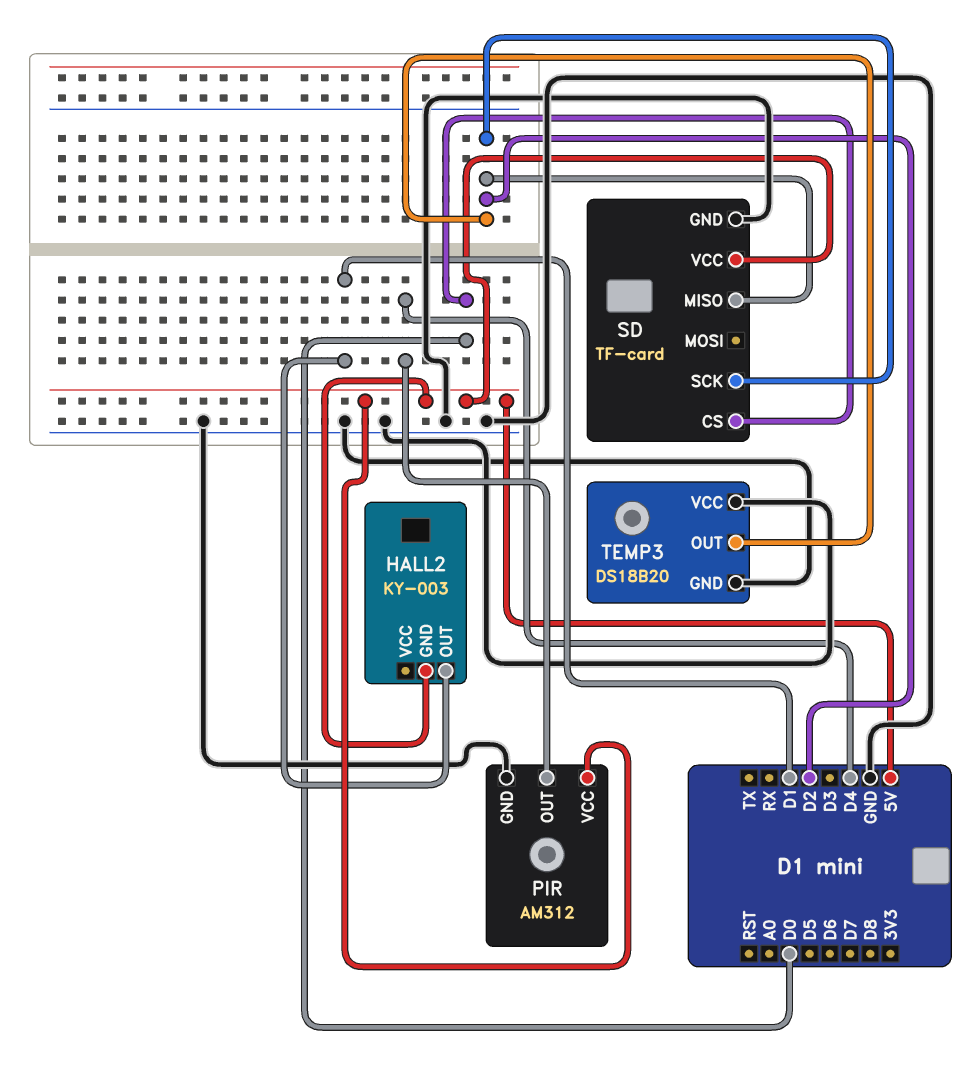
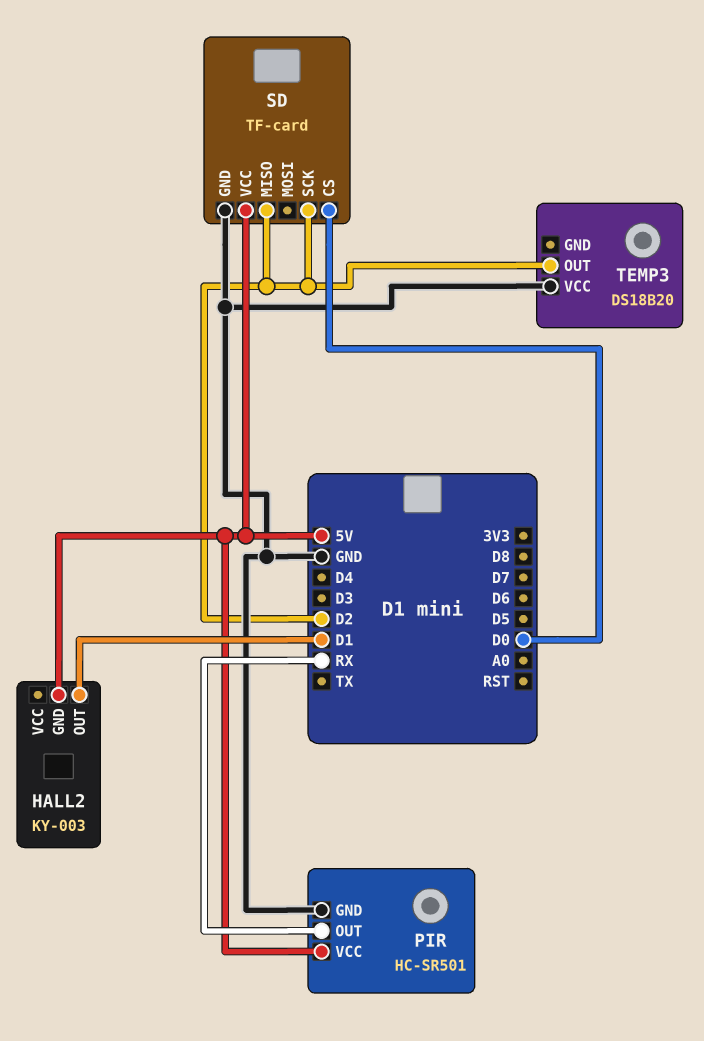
PIR: AM312 -> HC-SR501
PIR pin OUT: D4 -> RX
TEMP3 pin GND: GND -> none

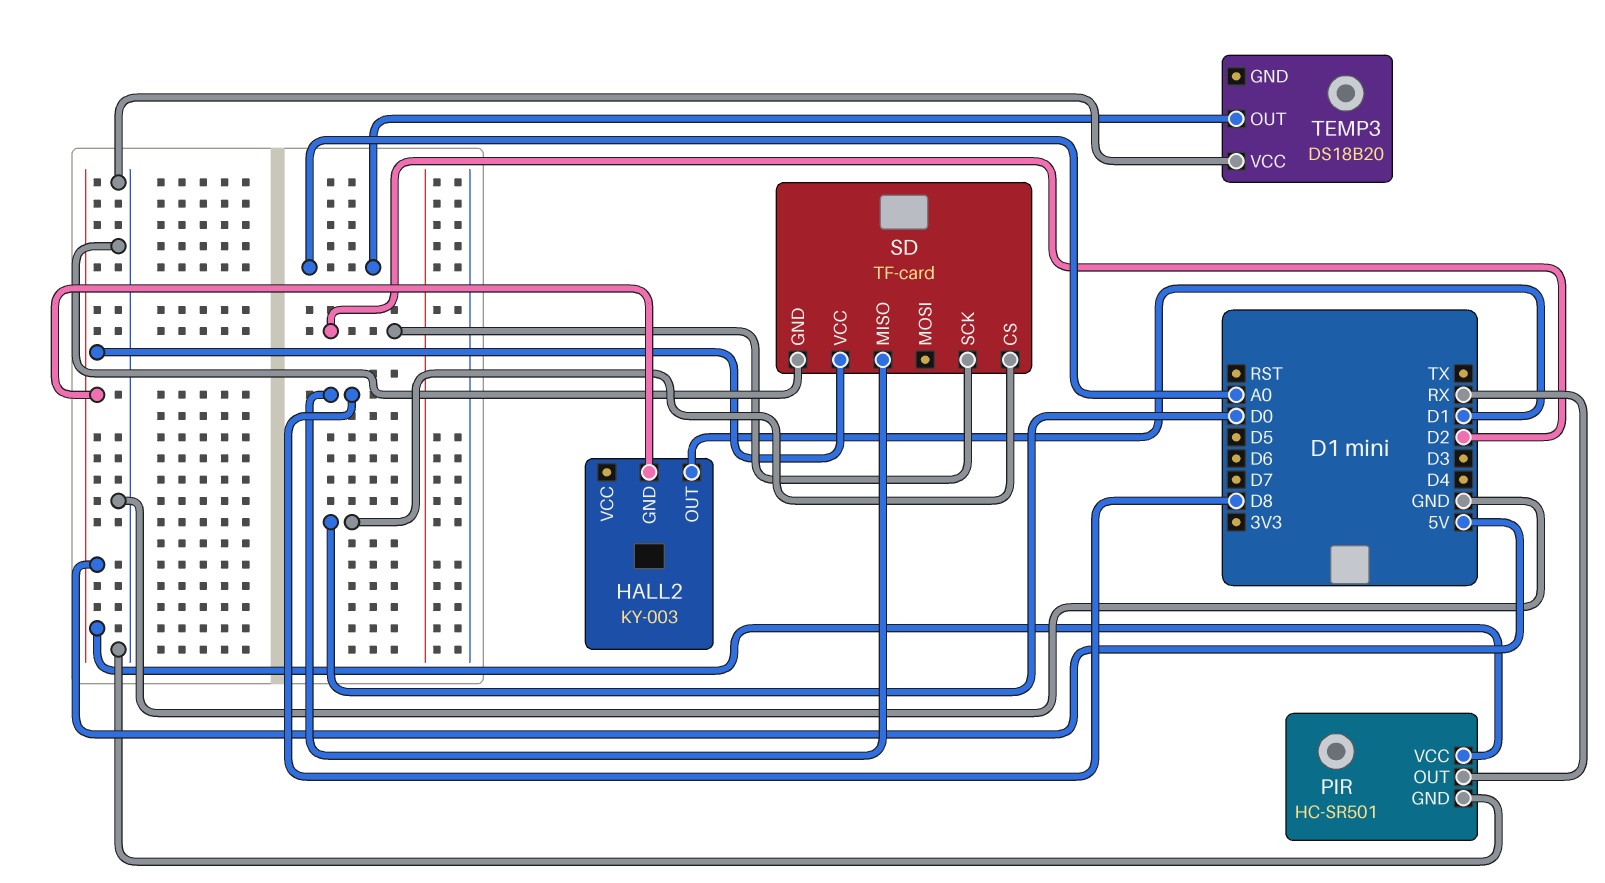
SD pin MISO: D2 -> D8
TEMP3 pin OUT: D2 -> A0

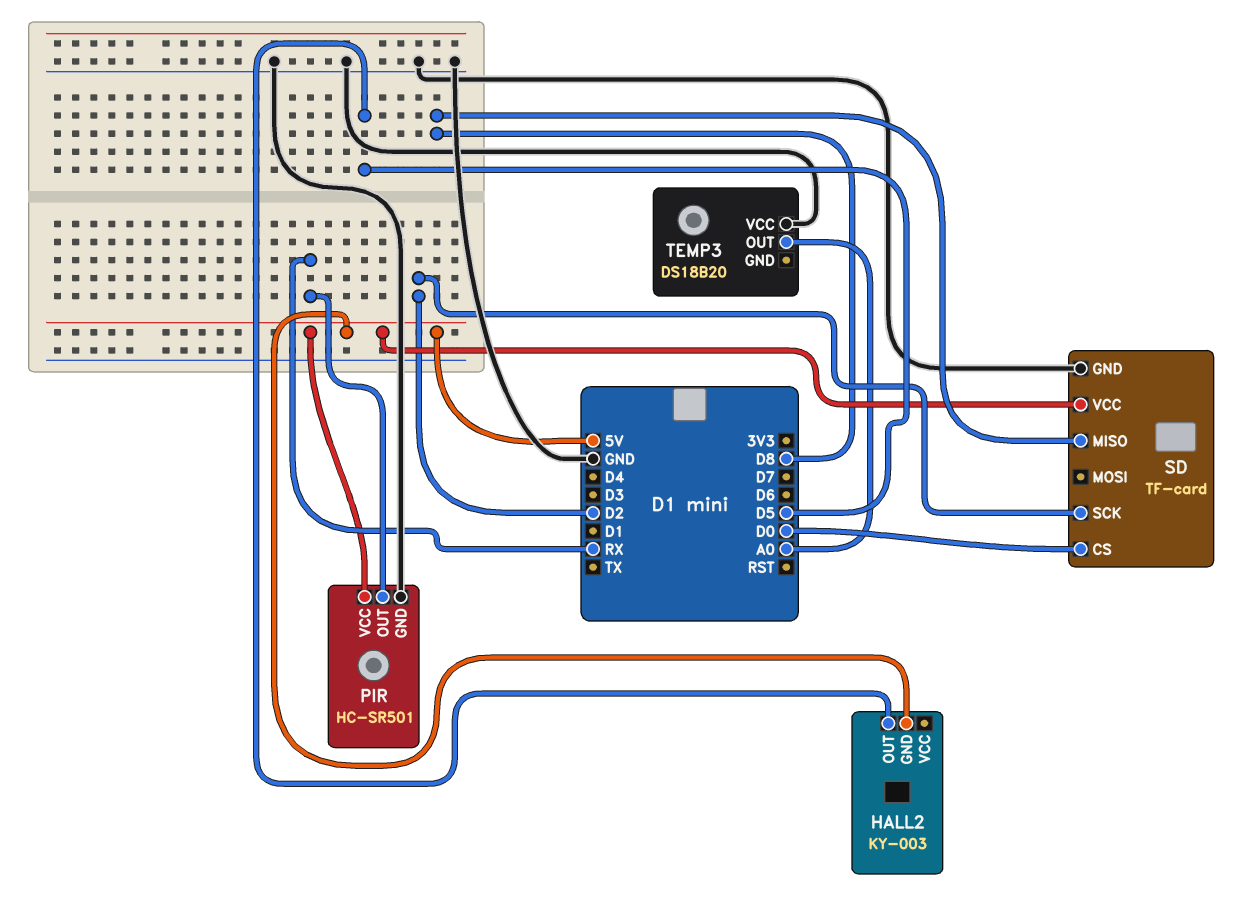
HALL2 pin OUT: D1 -> D5

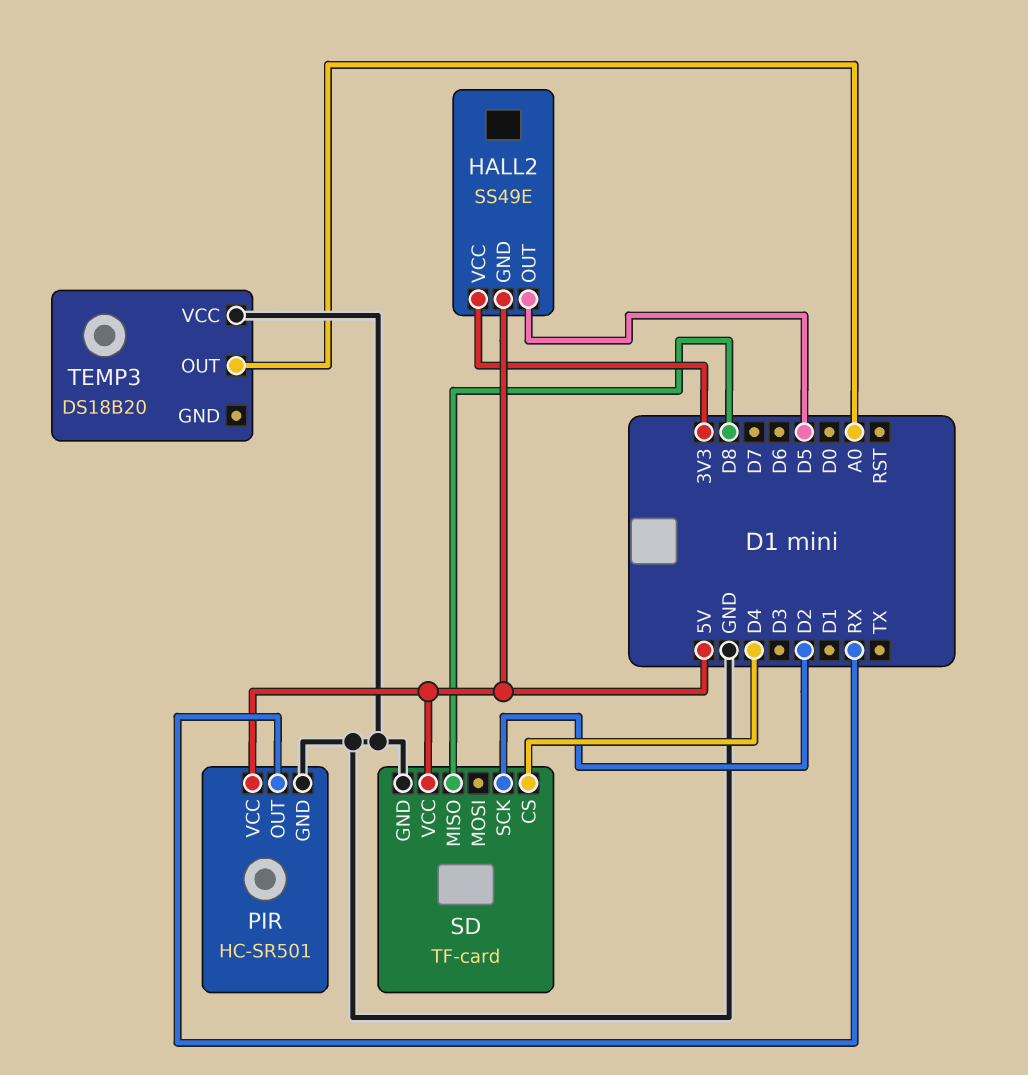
HALL2: KY-003 -> SS49E
HALL2 pin VCC: none -> 3V3
SD pin CS: D0 -> D4

